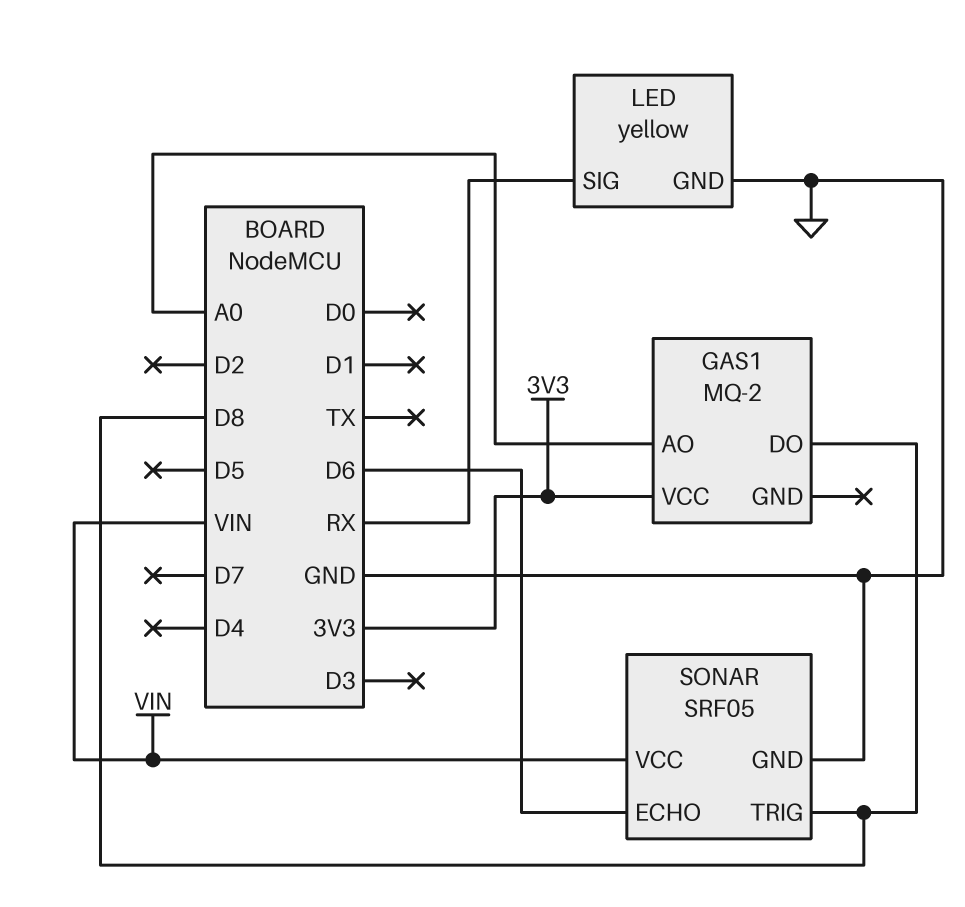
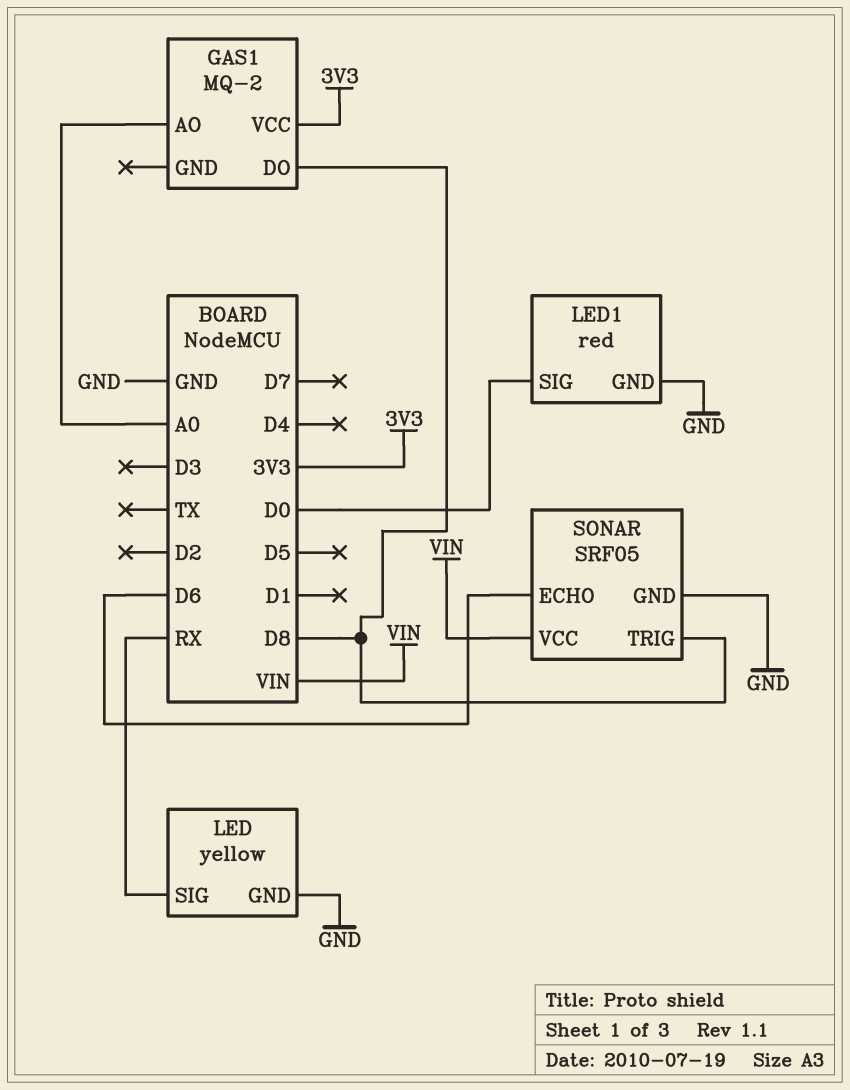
LED1: none -> red
LED1 pin GND: none -> GND
LED1 pin SIG: none -> D0

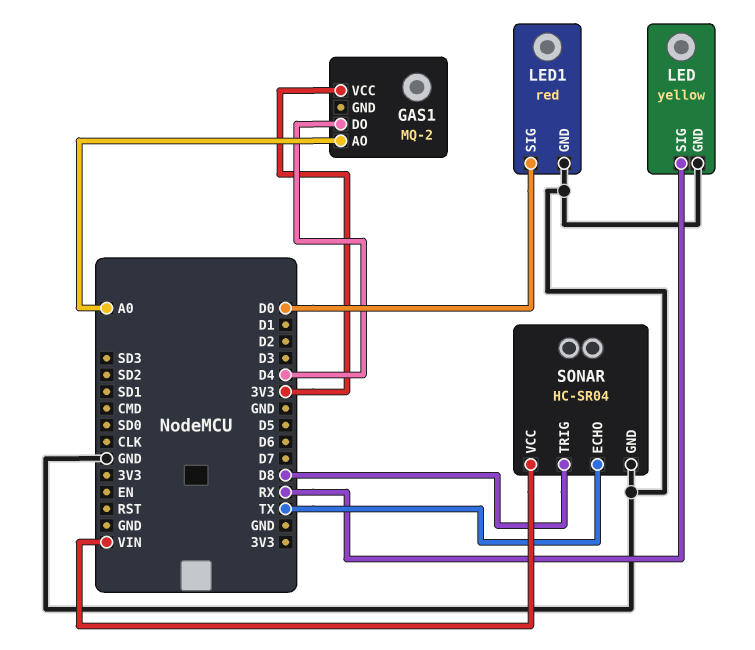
GAS1 pin DO: D8 -> D4
SONAR: SRF05 -> HC-SR04
SONAR pin ECHO: D6 -> TX

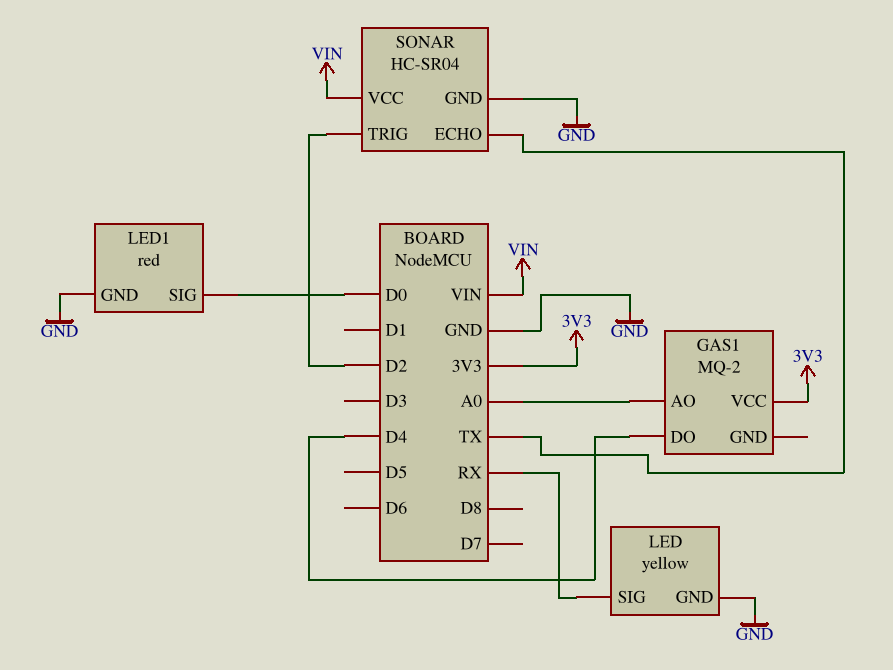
SONAR pin TRIG: D8 -> D2

